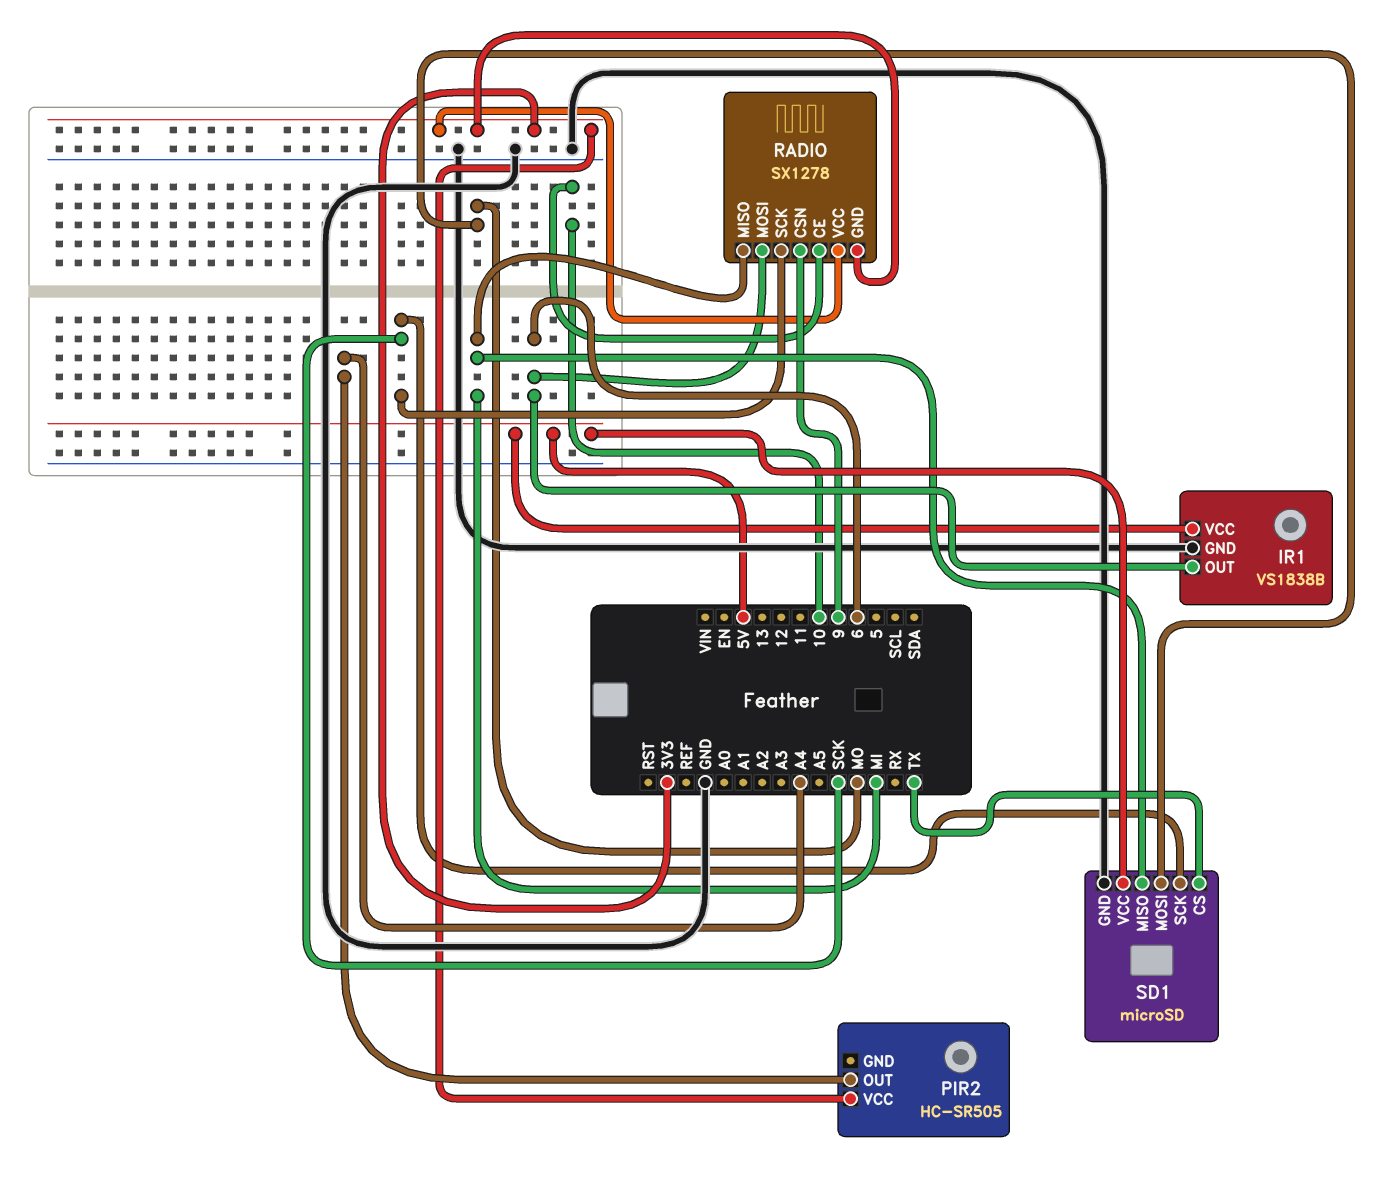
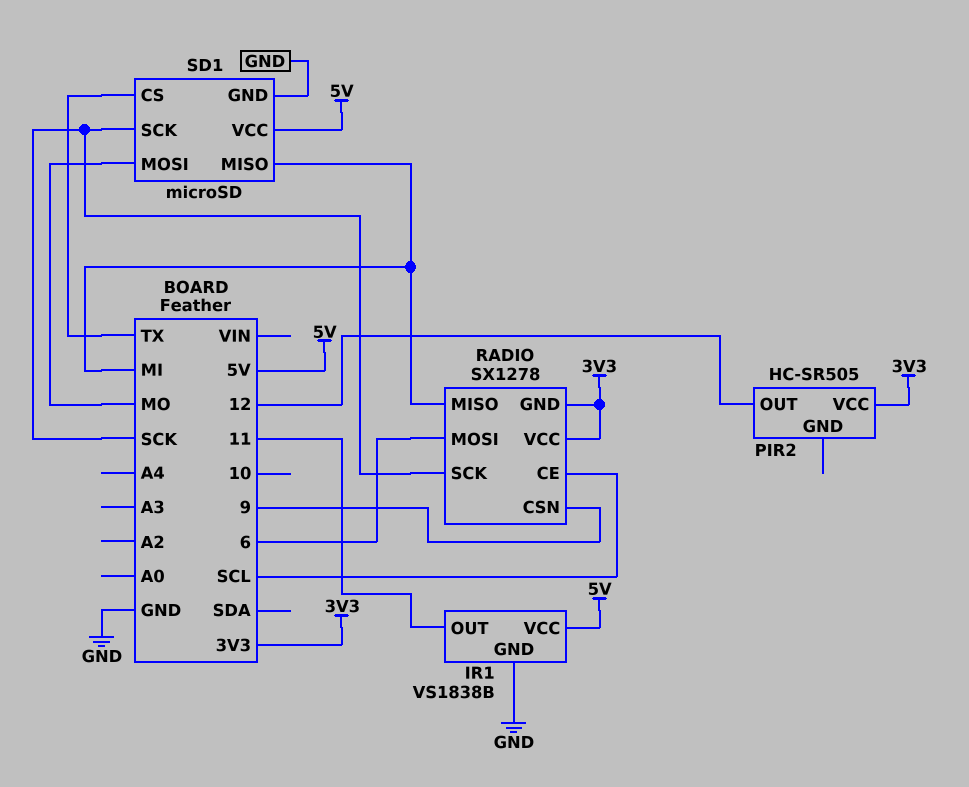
IR1 pin OUT: 6 -> 11
PIR2 pin OUT: A4 -> 12
RADIO pin CE: 10 -> SCL

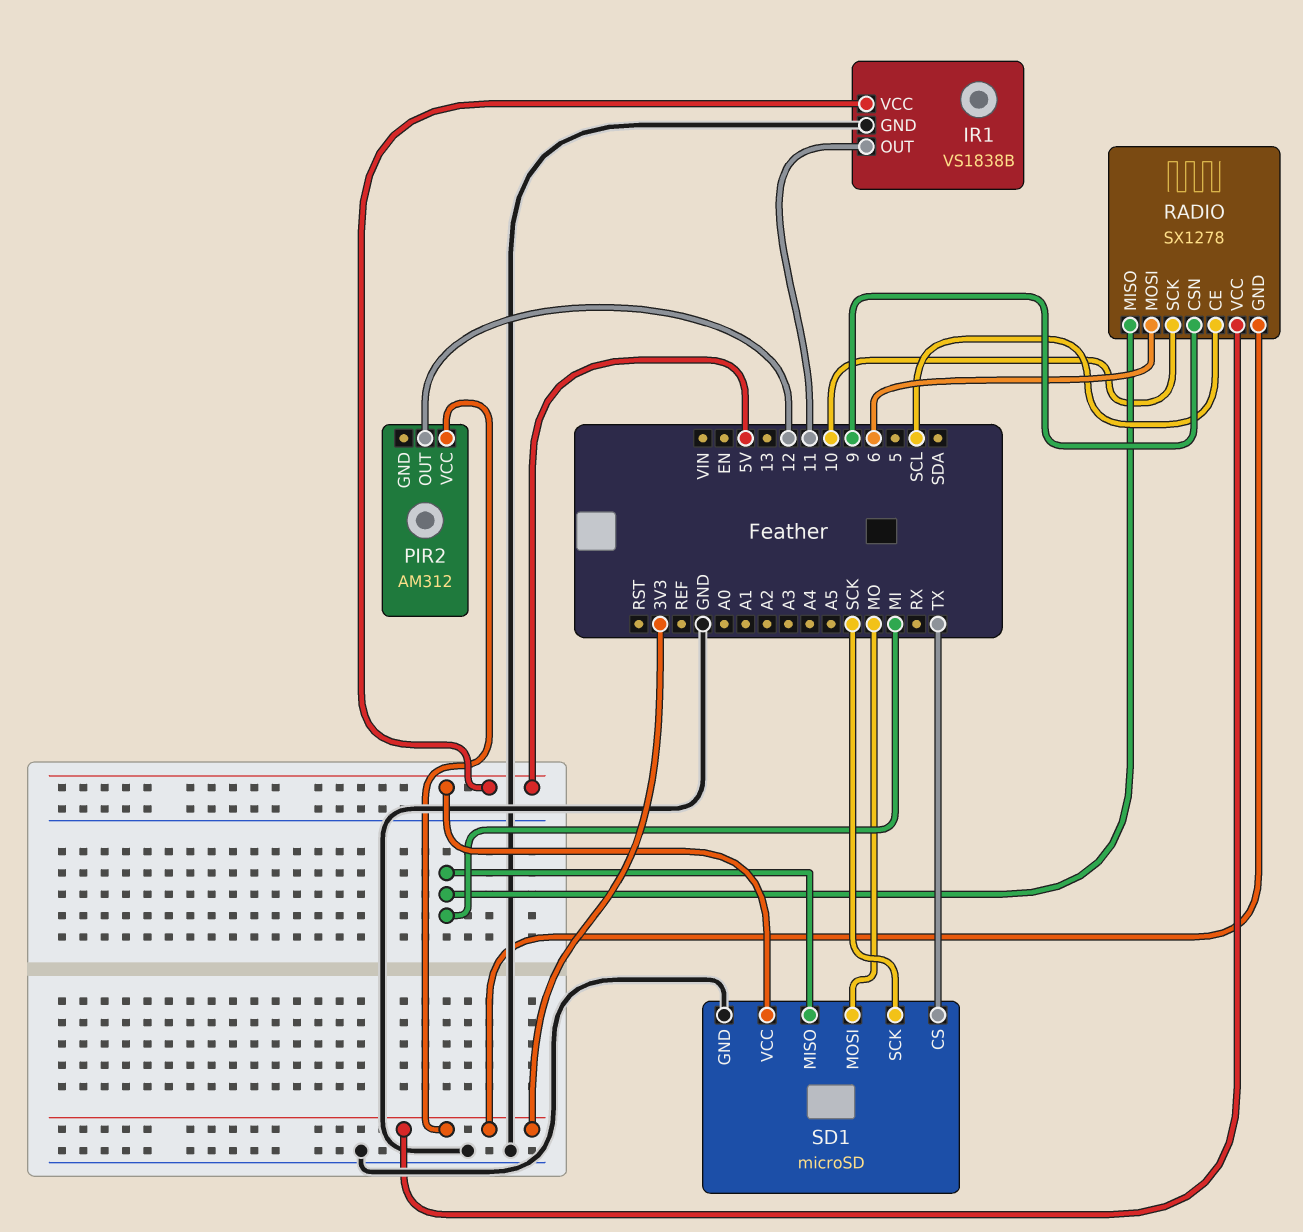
PIR2: HC-SR505 -> AM312
RADIO pin SCK: SCK -> 10

